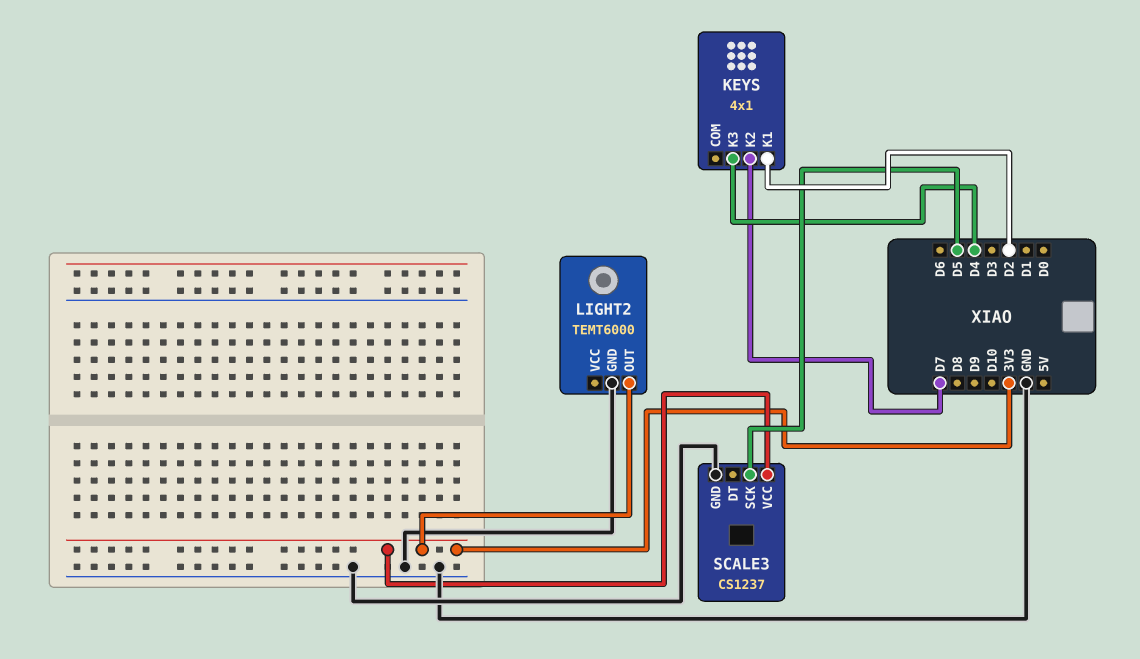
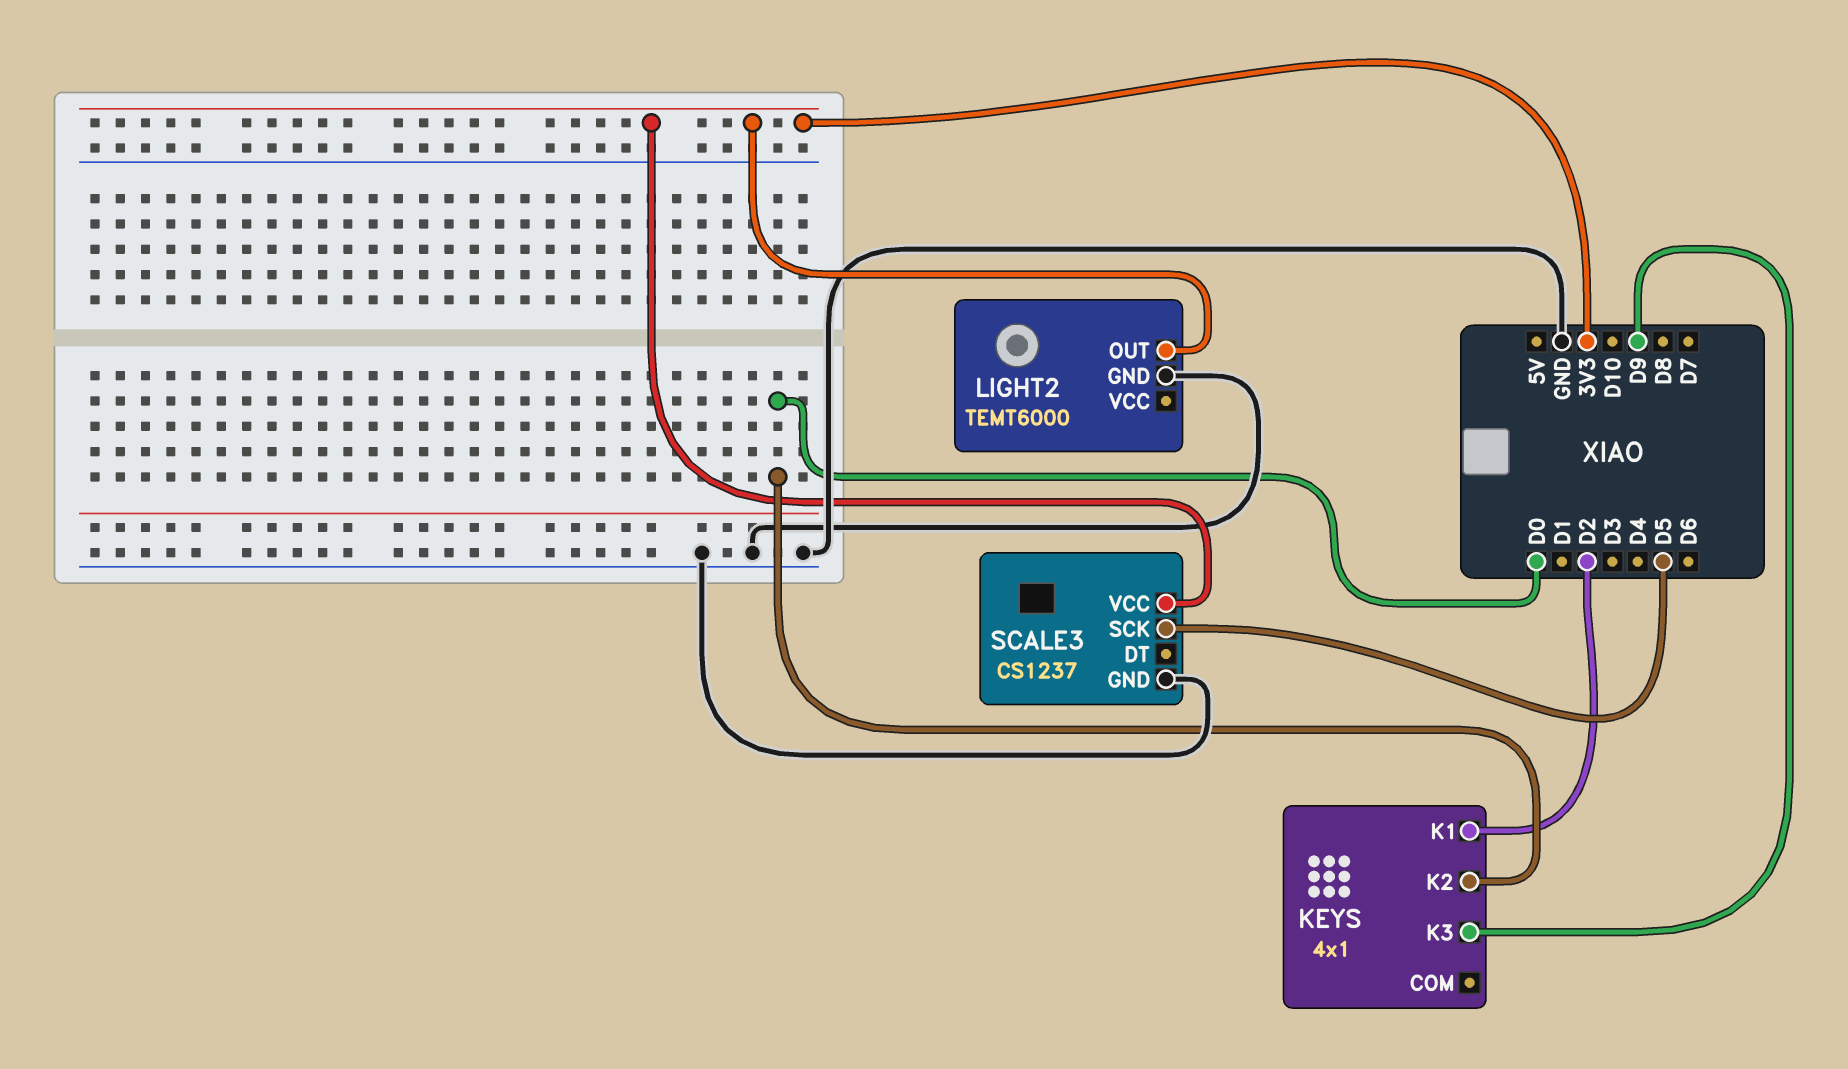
KEYS pin K2: D7 -> D0
KEYS pin K3: D4 -> D9

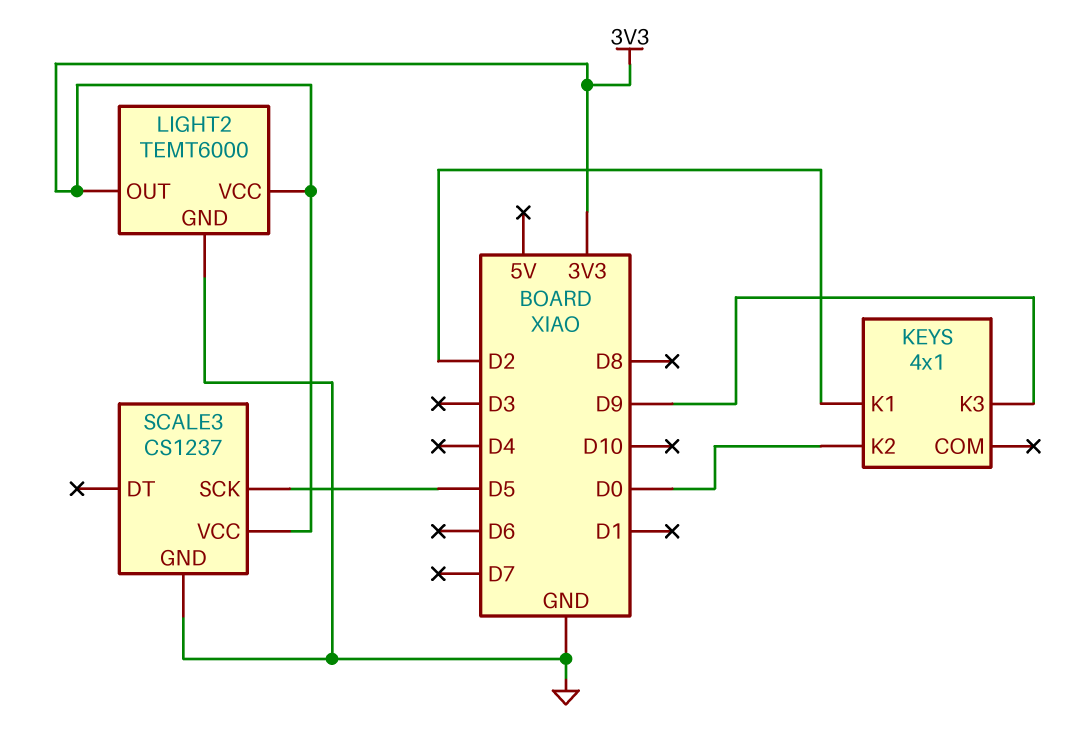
LIGHT2 pin VCC: none -> 3V3

